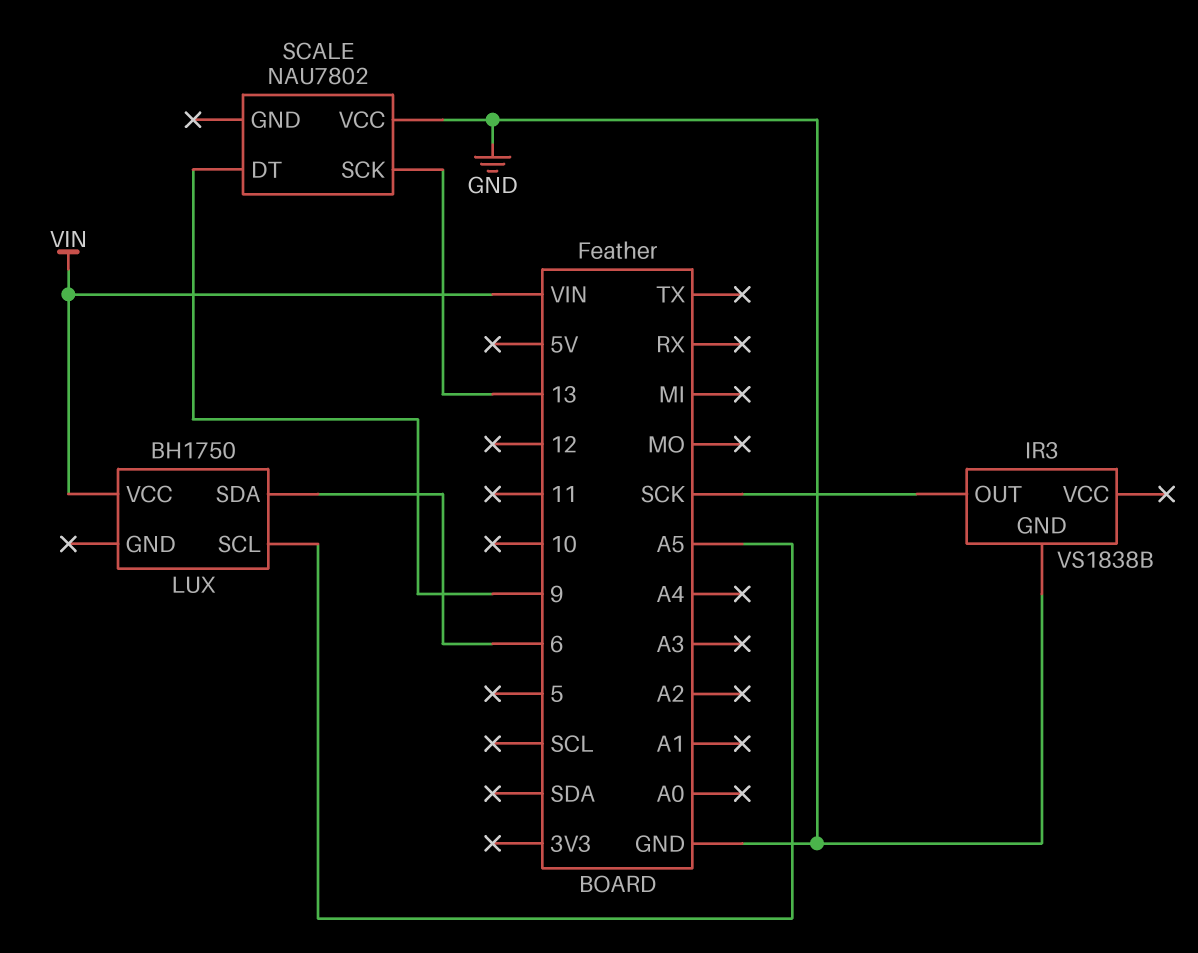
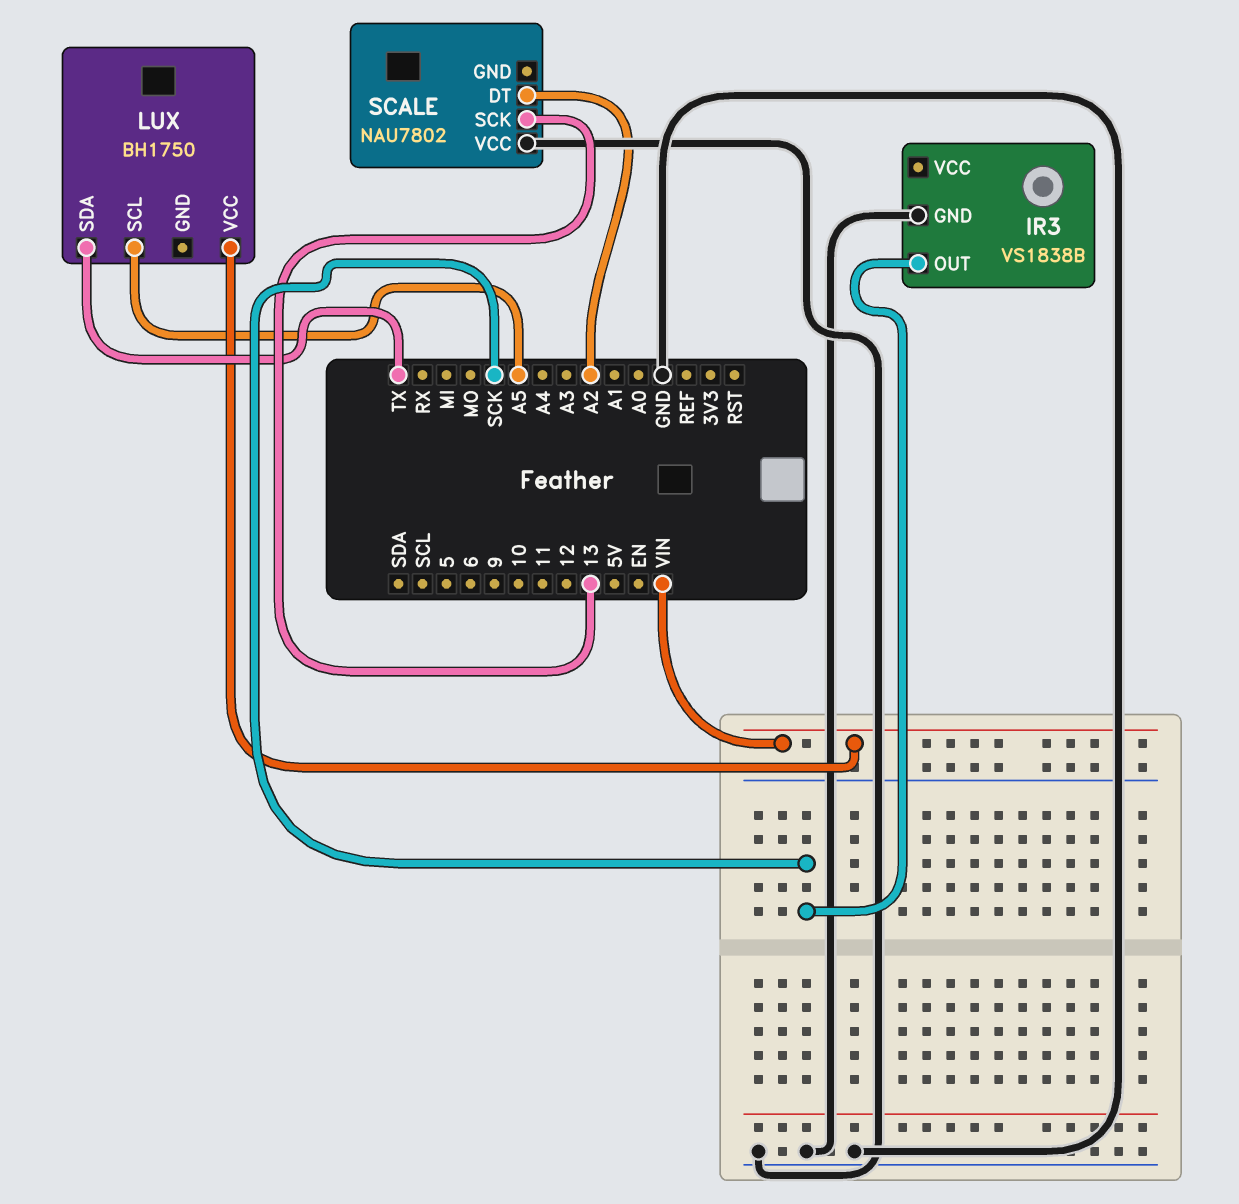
LUX pin SDA: 6 -> TX
SCALE pin DT: 9 -> A2

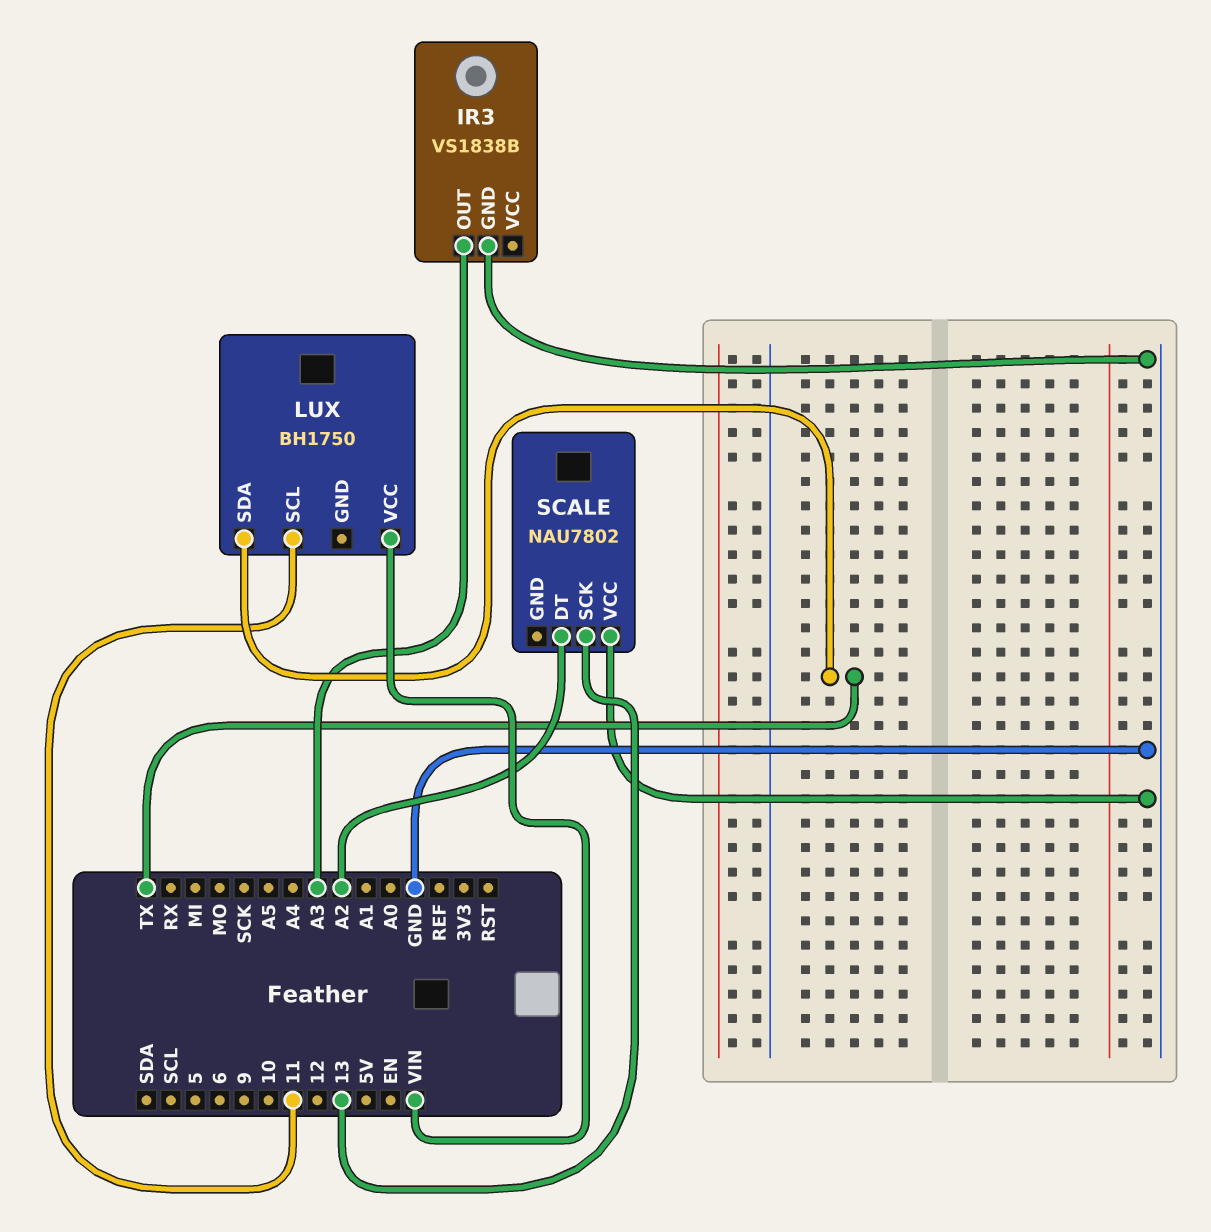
IR3 pin OUT: SCK -> A3
LUX pin SCL: A5 -> 11

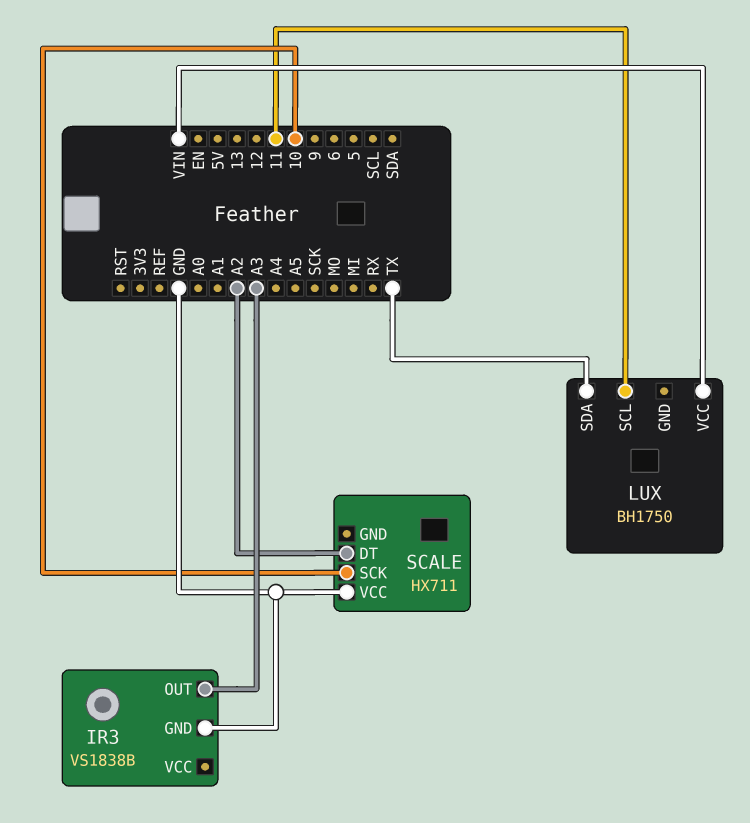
SCALE: NAU7802 -> HX711
SCALE pin SCK: 13 -> 10

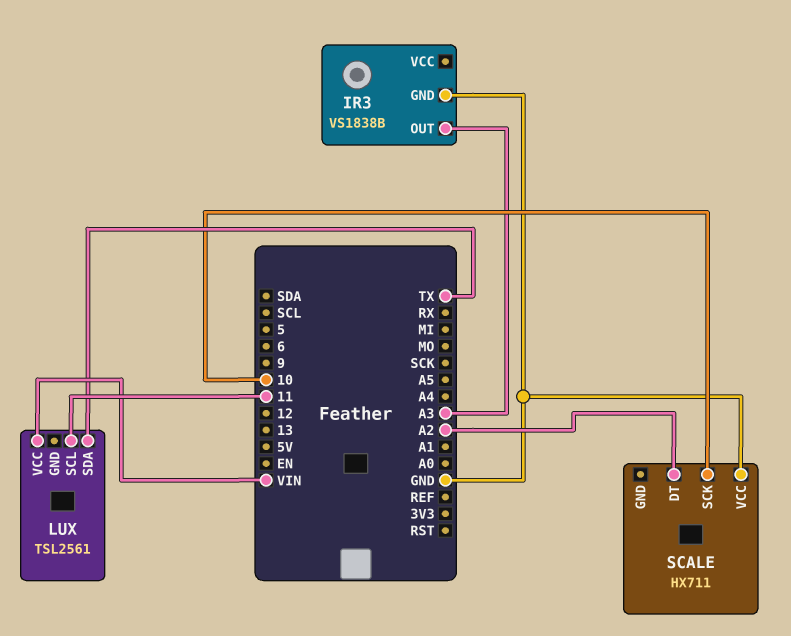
LUX: BH1750 -> TSL2561

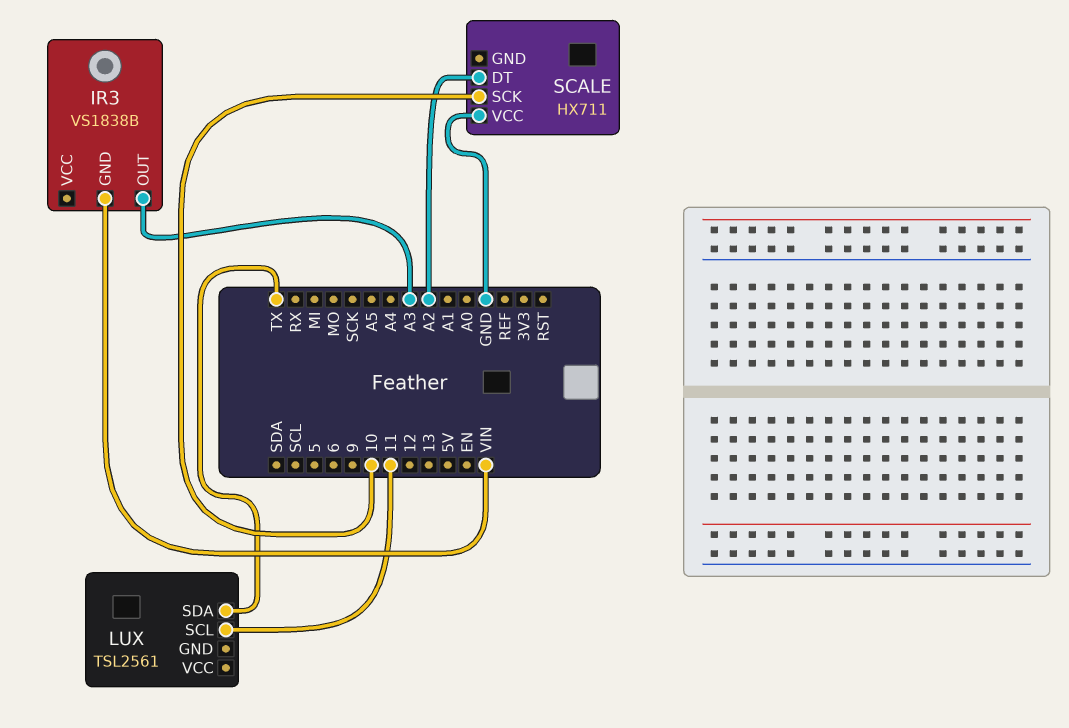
IR3 pin GND: GND -> VIN
LUX pin VCC: VIN -> none

